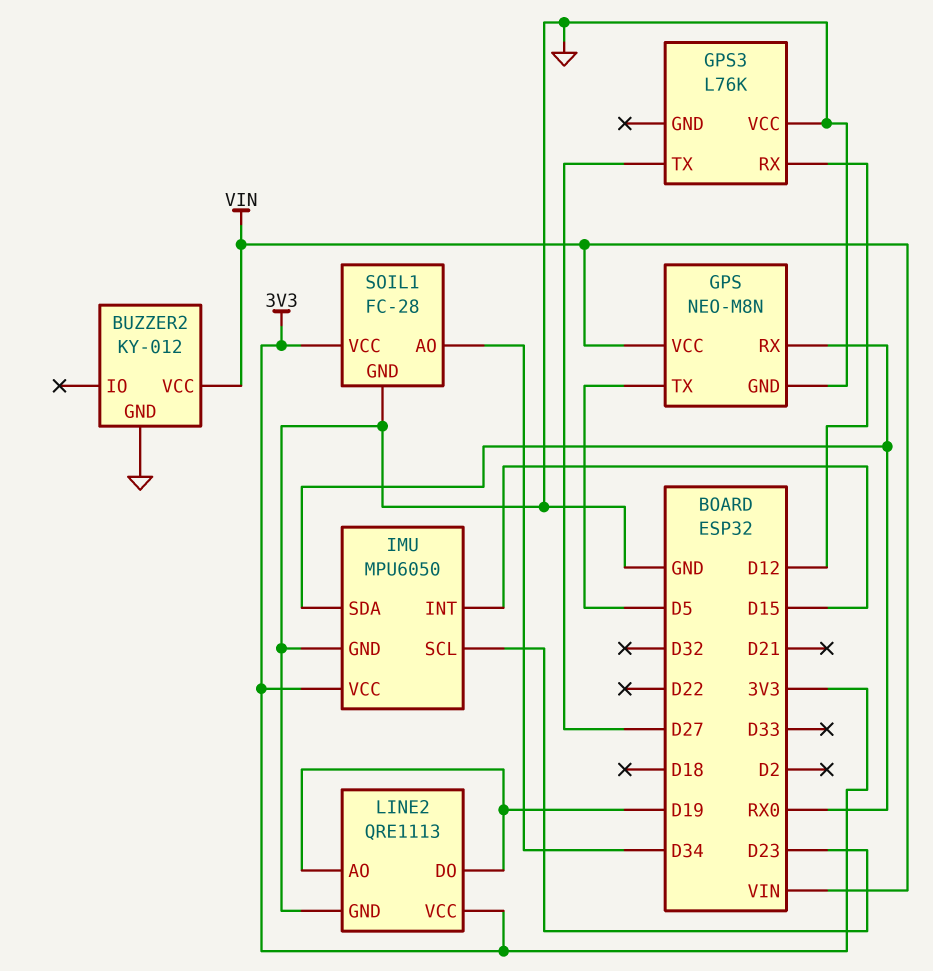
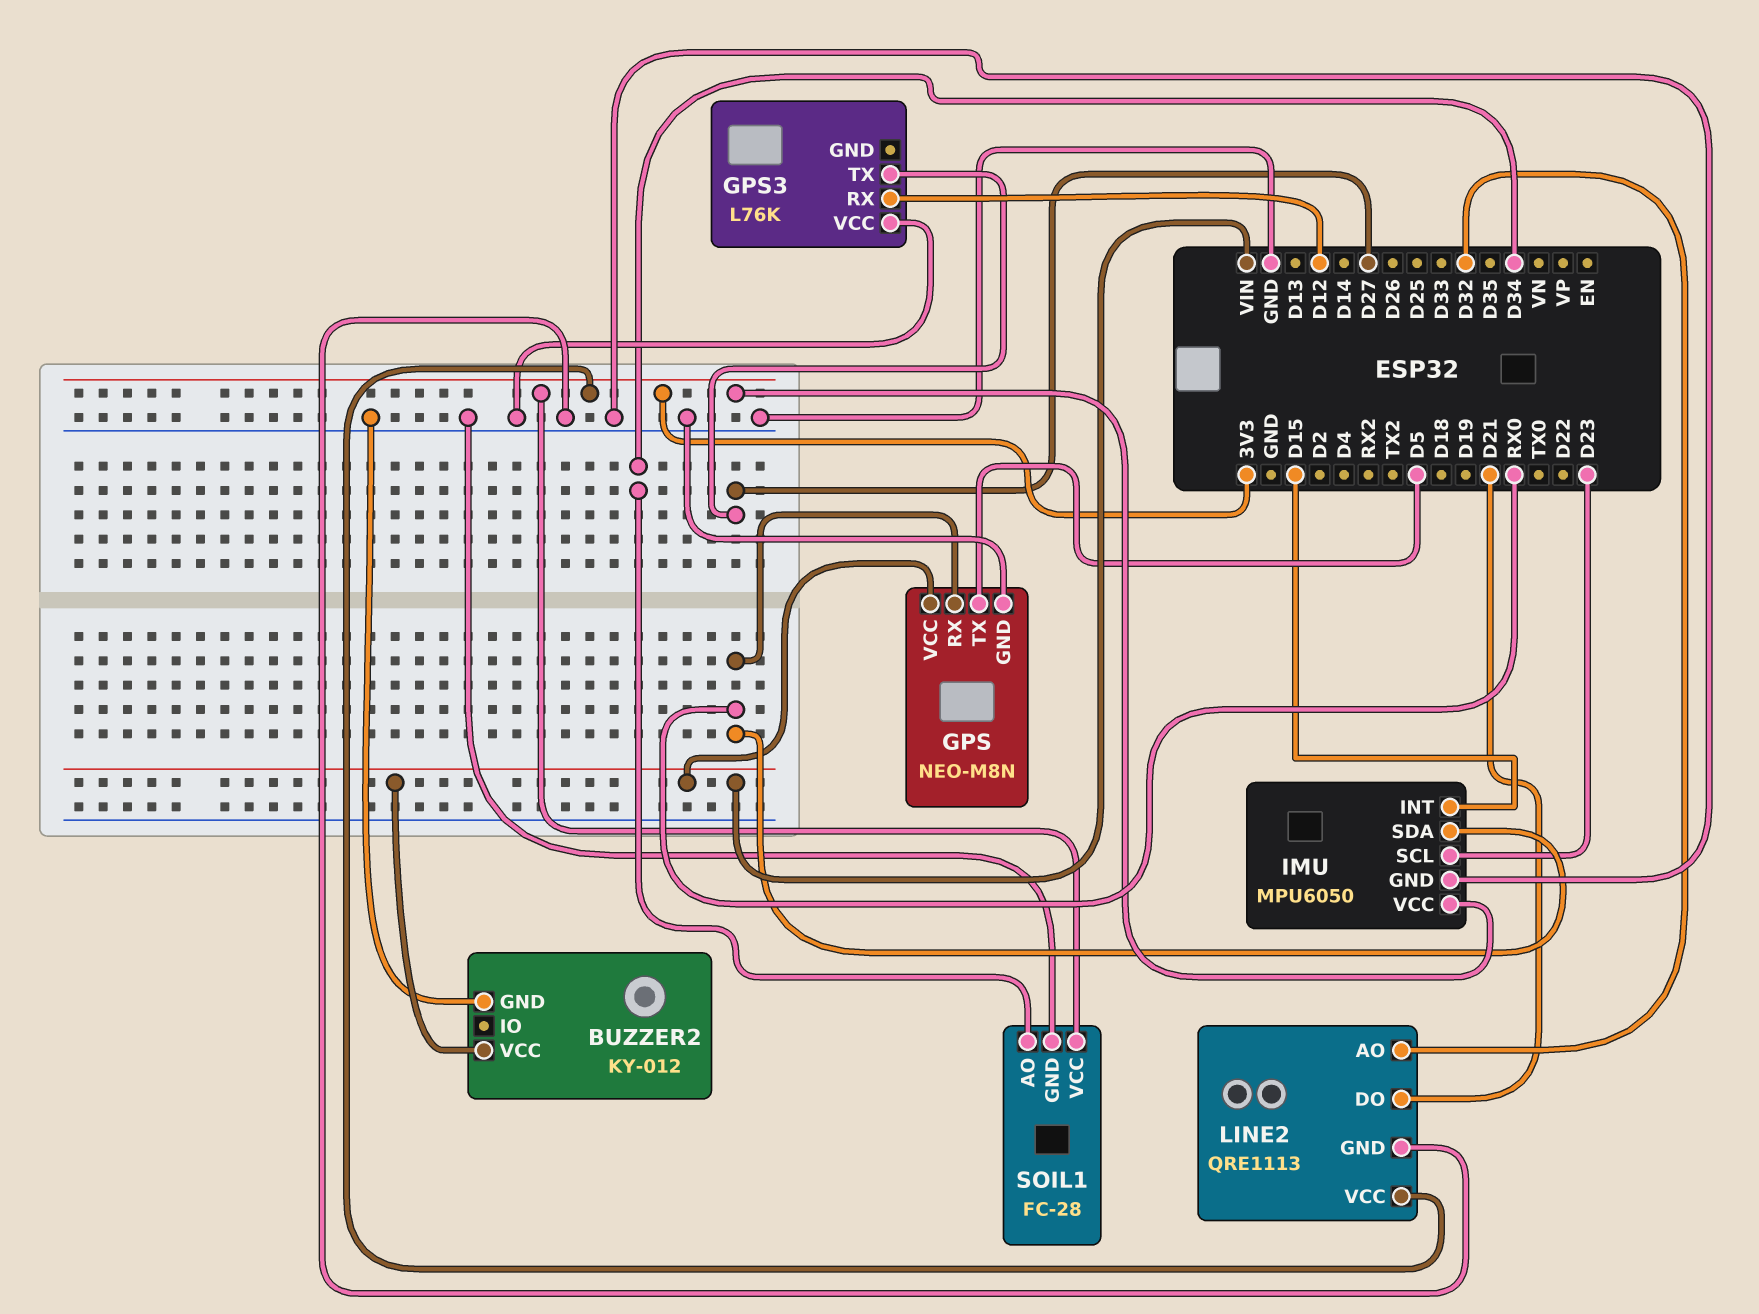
LINE2 pin AO: D19 -> D32
LINE2 pin DO: D19 -> D21

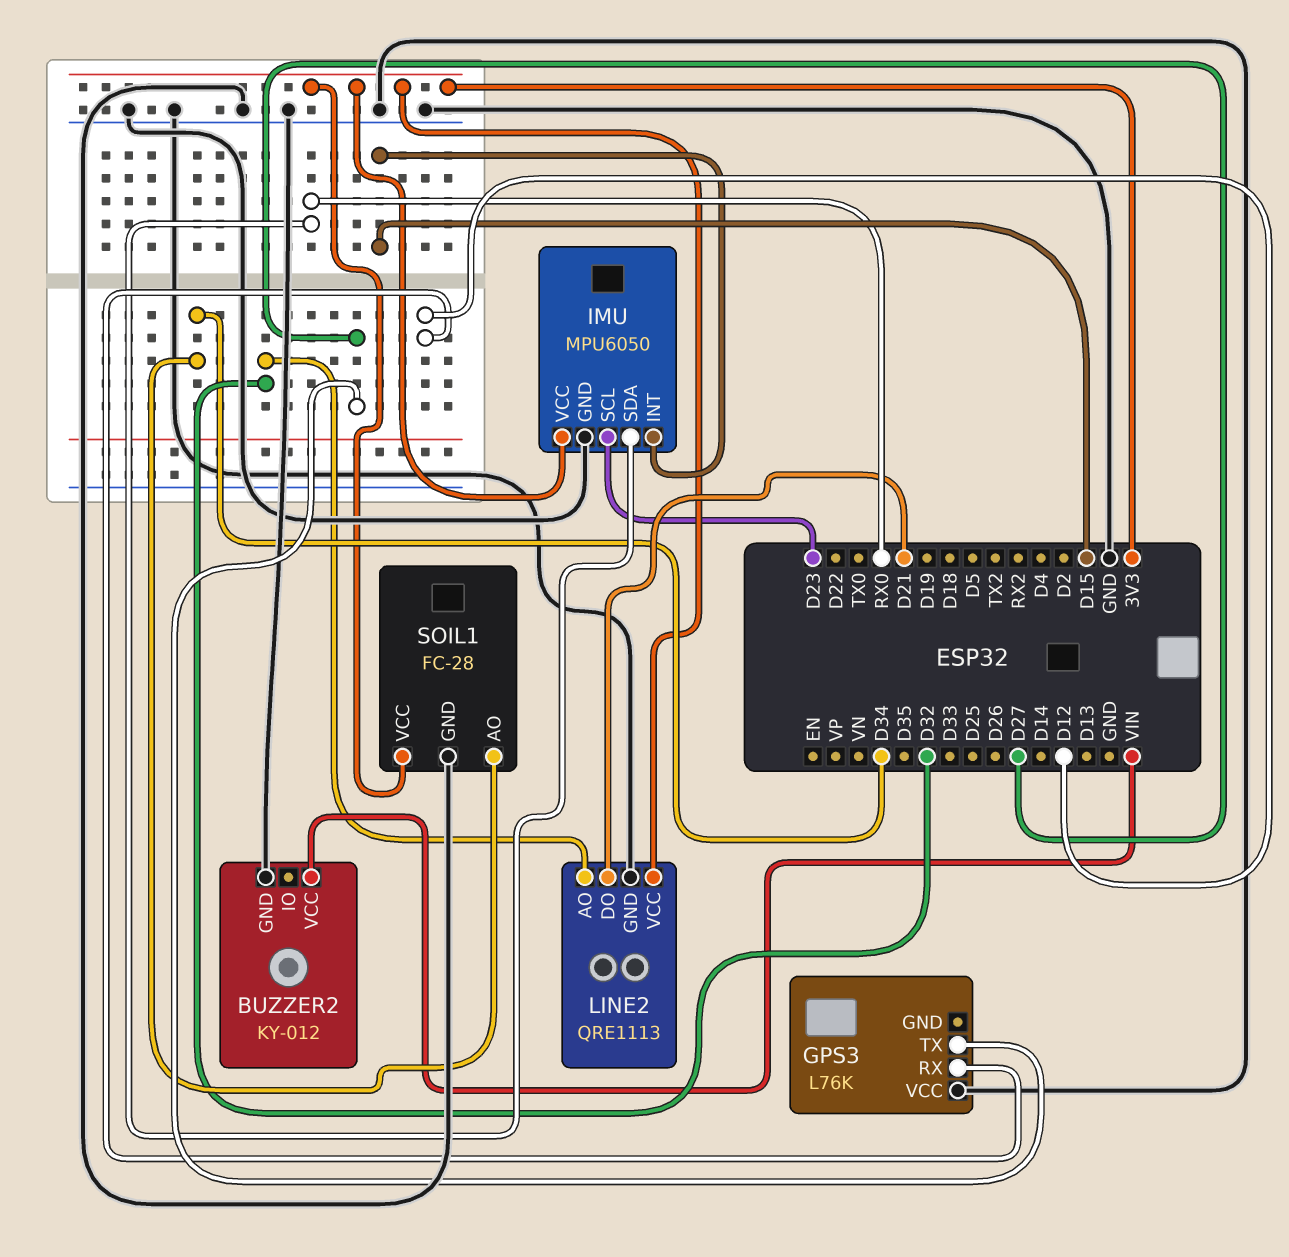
GPS: NEO-M8N -> none
GPS pin GND: GND -> none
GPS pin RX: RX0 -> none
GPS pin TX: D5 -> none
GPS pin VCC: VIN -> none

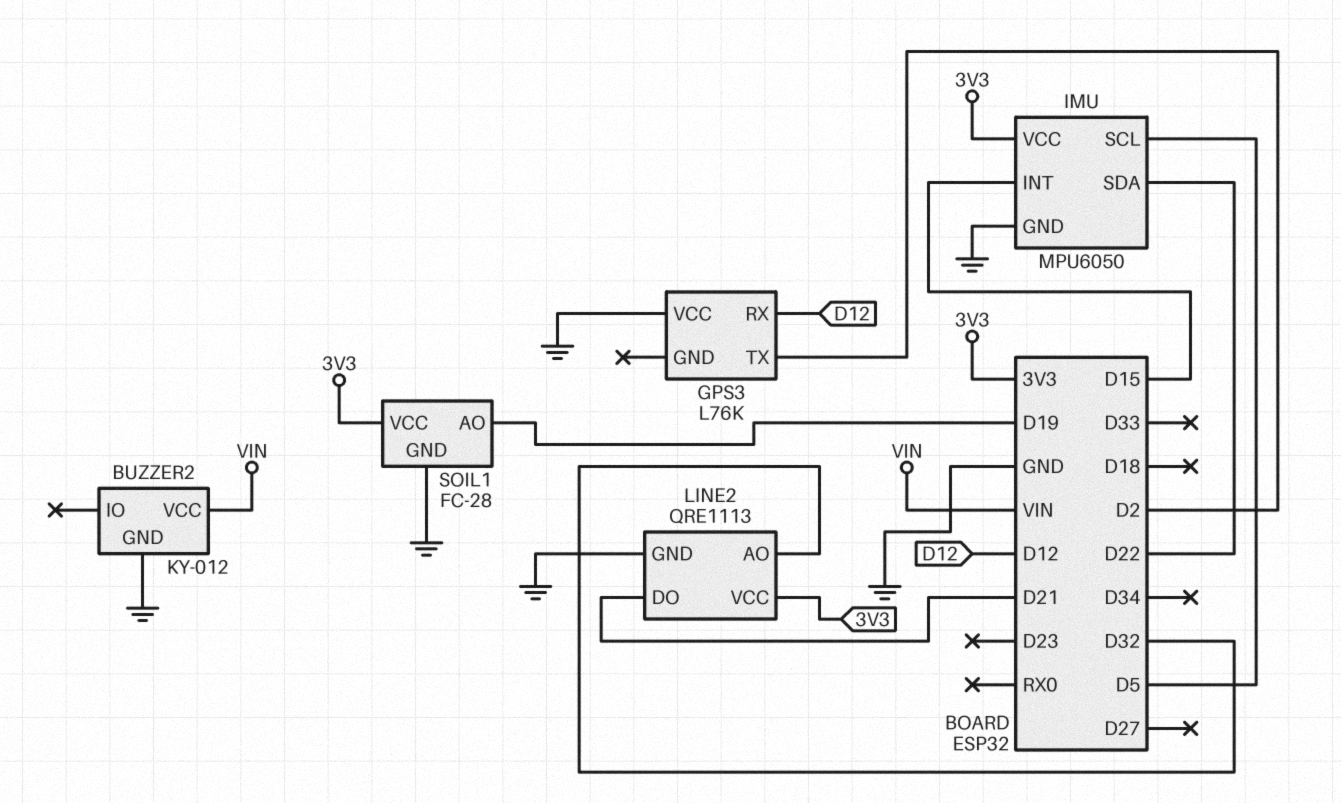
GPS3 pin TX: D27 -> D2
IMU pin SCL: D23 -> D5
IMU pin SDA: RX0 -> D22
SOIL1 pin AO: D34 -> D19

